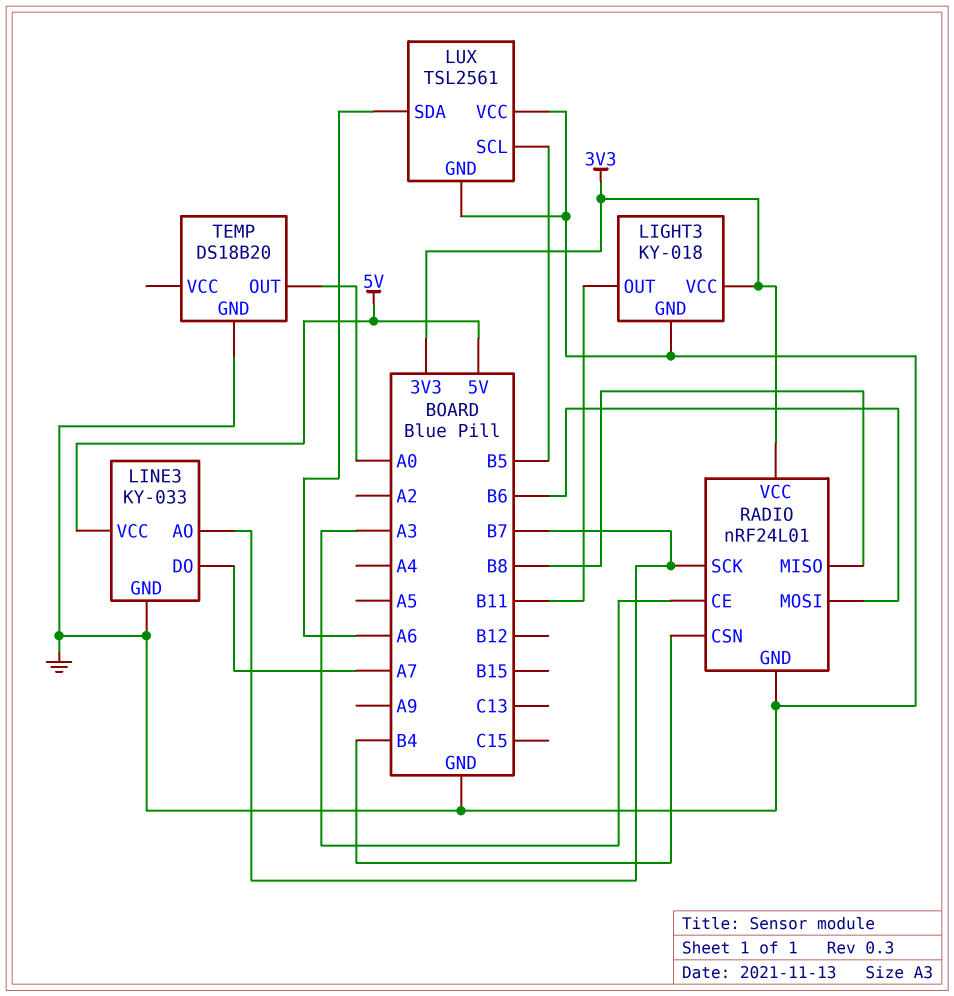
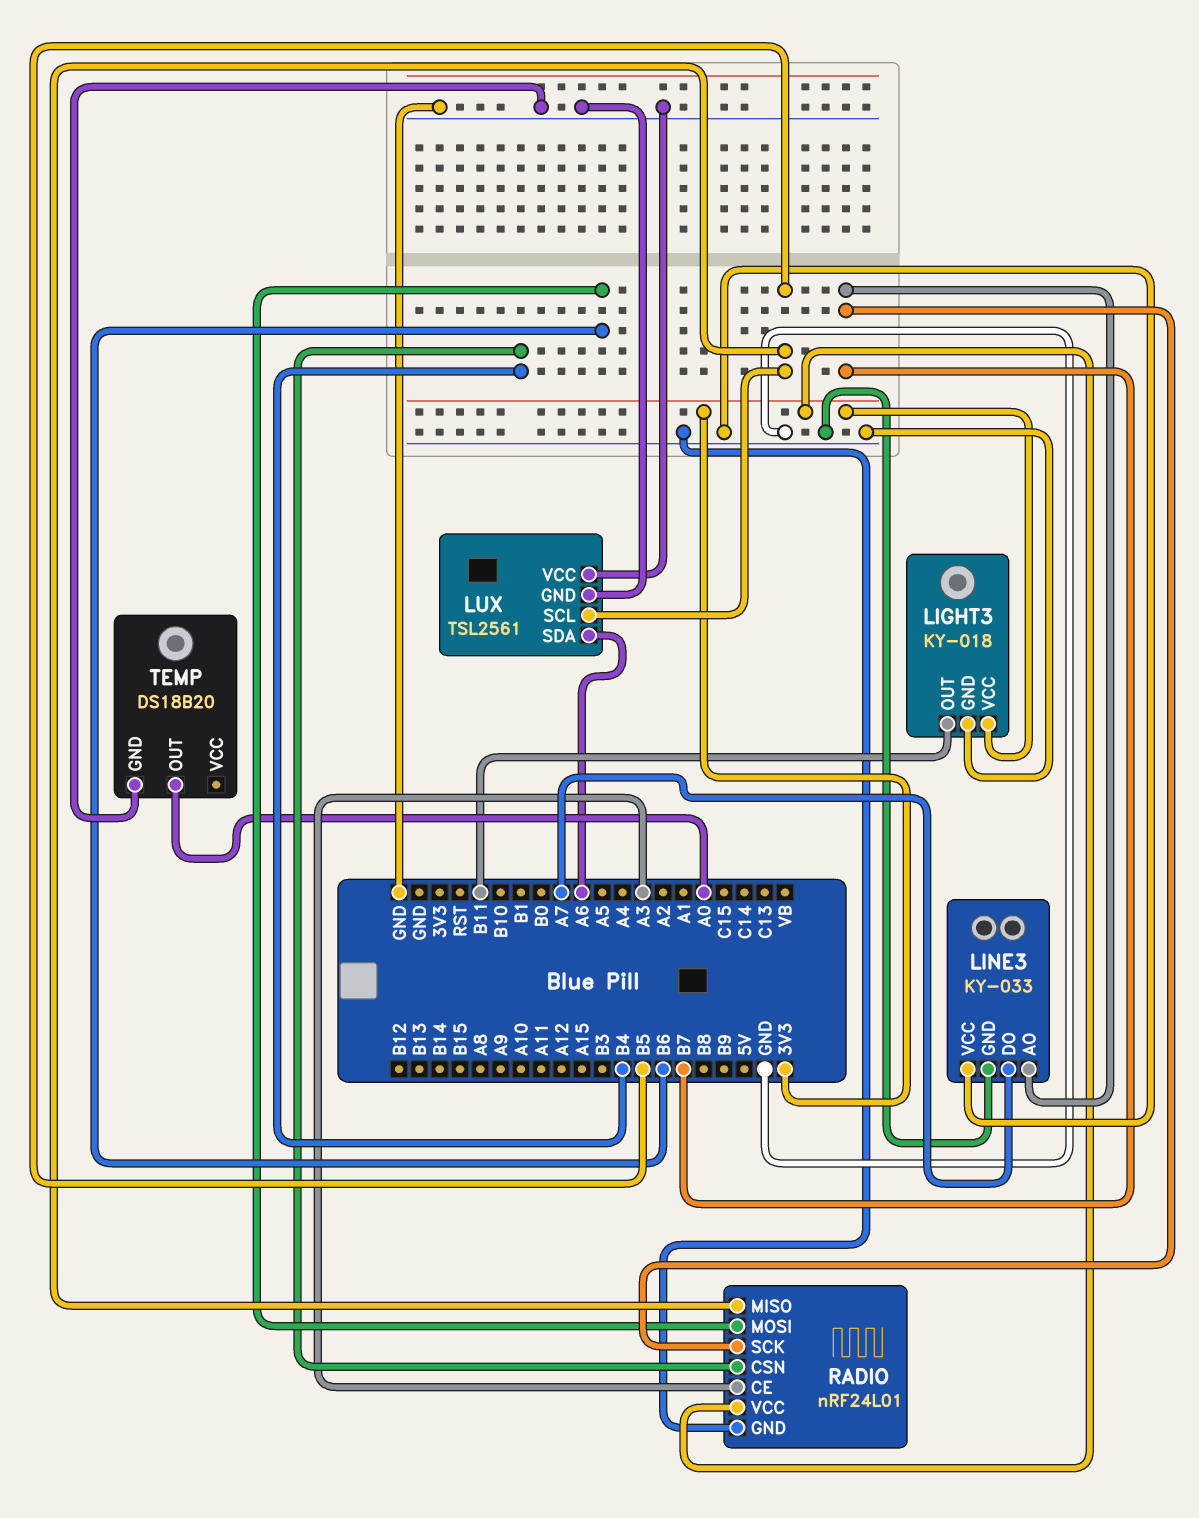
LINE3 pin VCC: 5V -> GND
RADIO pin MISO: B8 -> B5

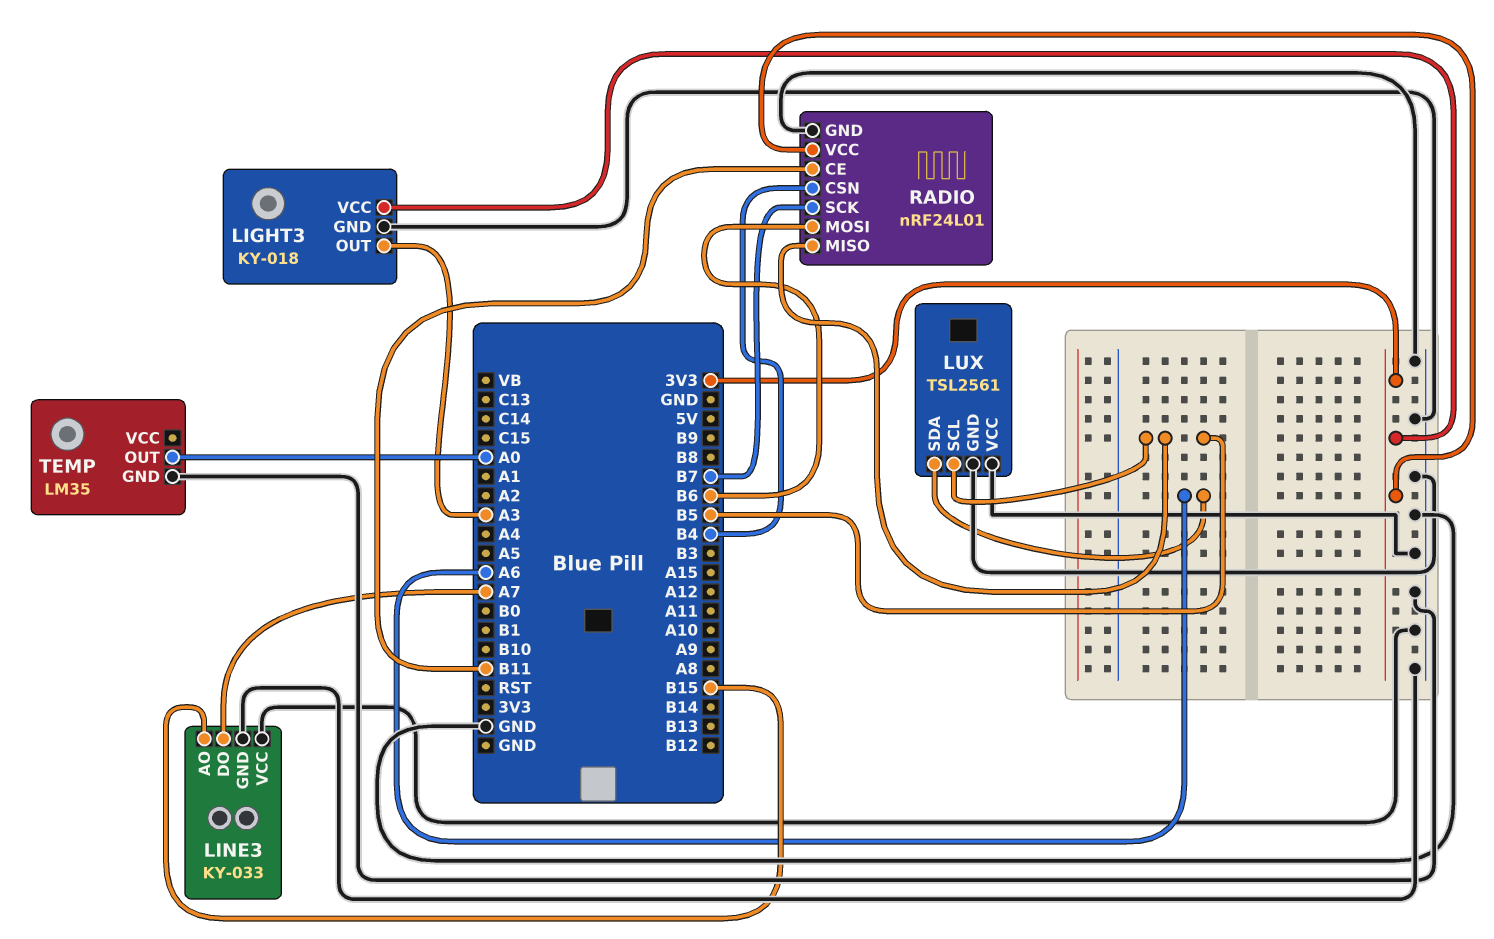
LIGHT3 pin OUT: B11 -> A3
LINE3 pin AO: B7 -> B15
RADIO pin CE: A3 -> B11
TEMP: DS18B20 -> LM35

